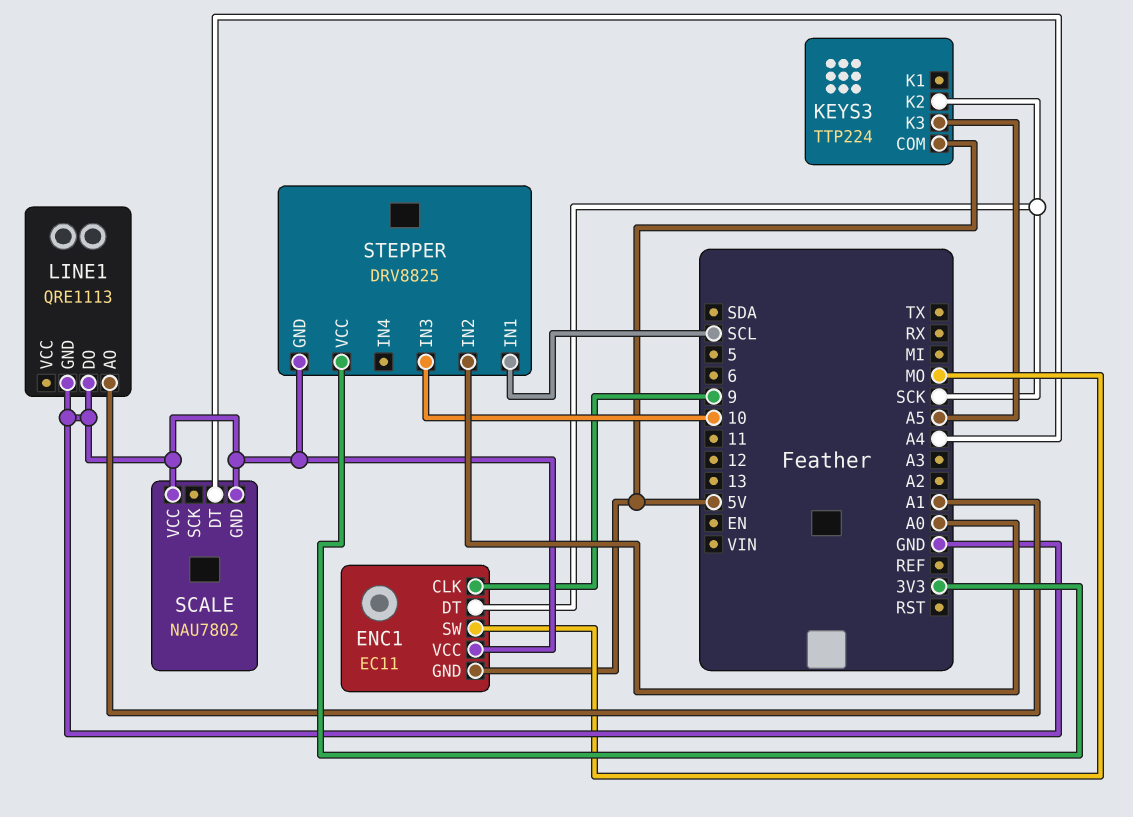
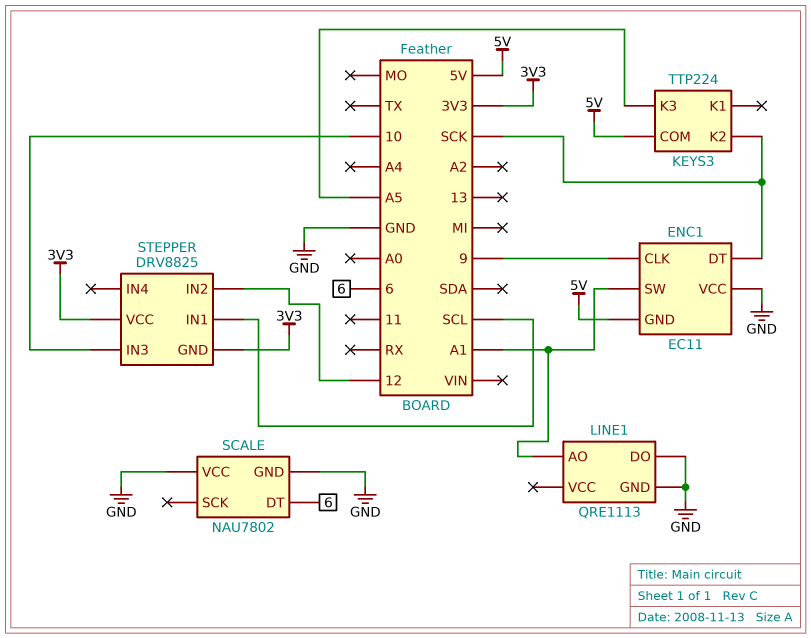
ENC1 pin SW: MO -> A1
SCALE pin DT: A4 -> 6
STEPPER pin GND: GND -> 3V3
STEPPER pin IN2: A0 -> 12

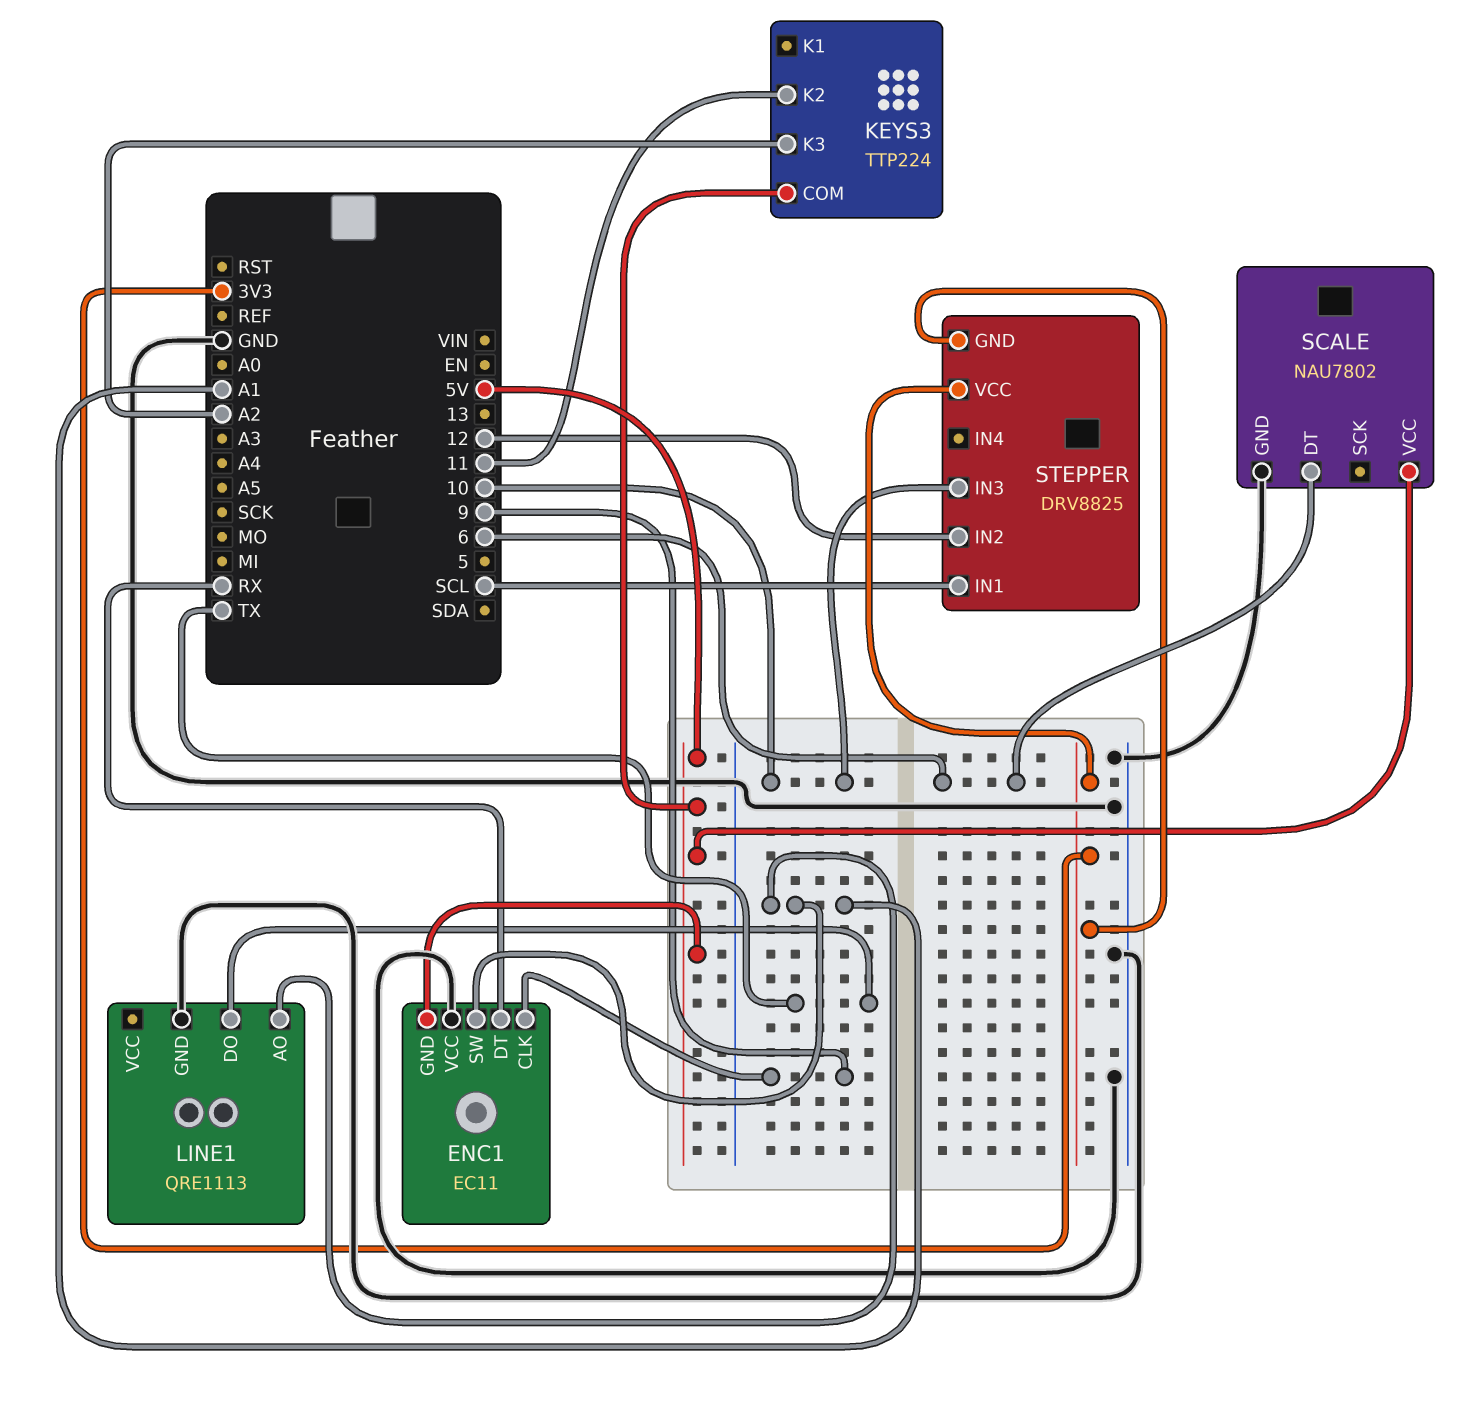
ENC1 pin DT: SCK -> RX
KEYS3 pin K2: SCK -> 11
KEYS3 pin K3: A5 -> A2
LINE1 pin DO: GND -> TX
SCALE pin VCC: GND -> 5V

